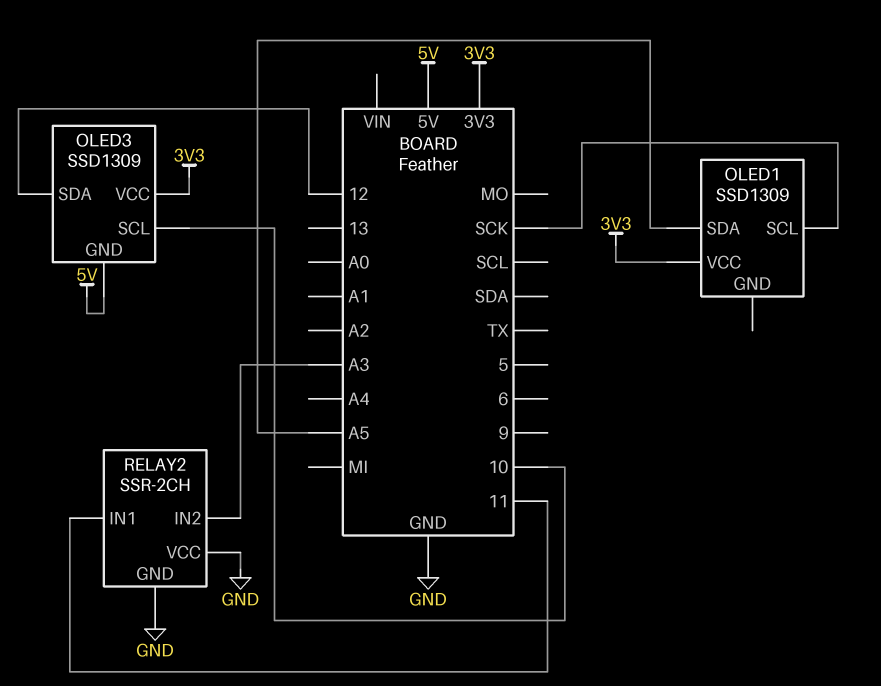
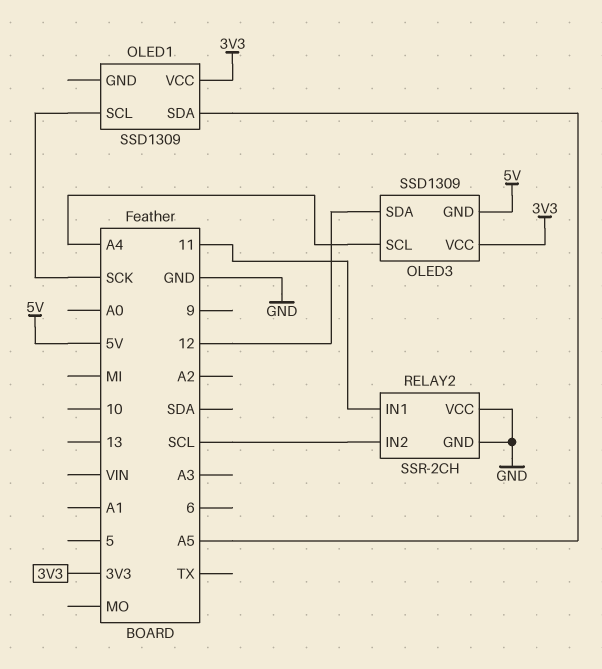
OLED3 pin SCL: 10 -> A4
RELAY2 pin IN2: A3 -> SCL

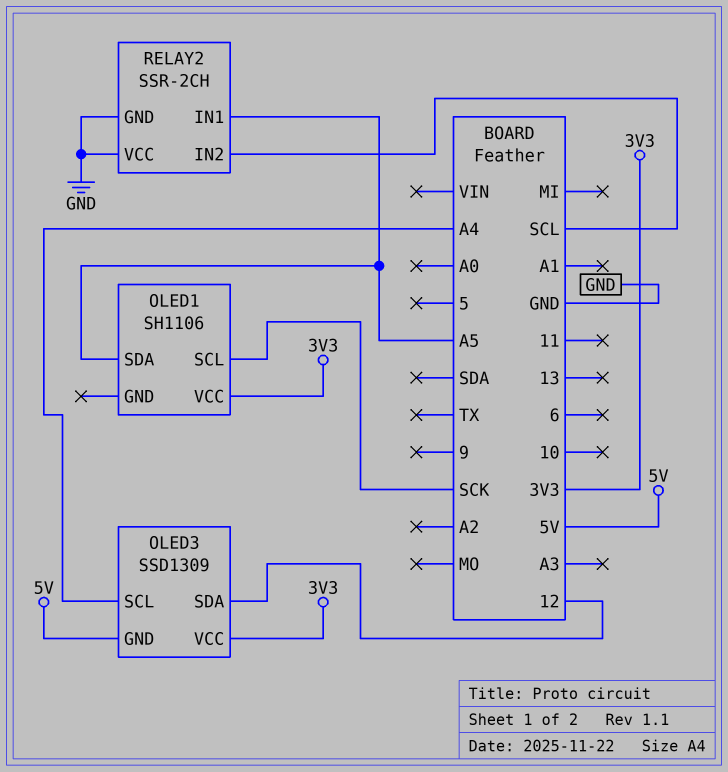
OLED1: SSD1309 -> SH1106
RELAY2 pin IN1: 11 -> A5

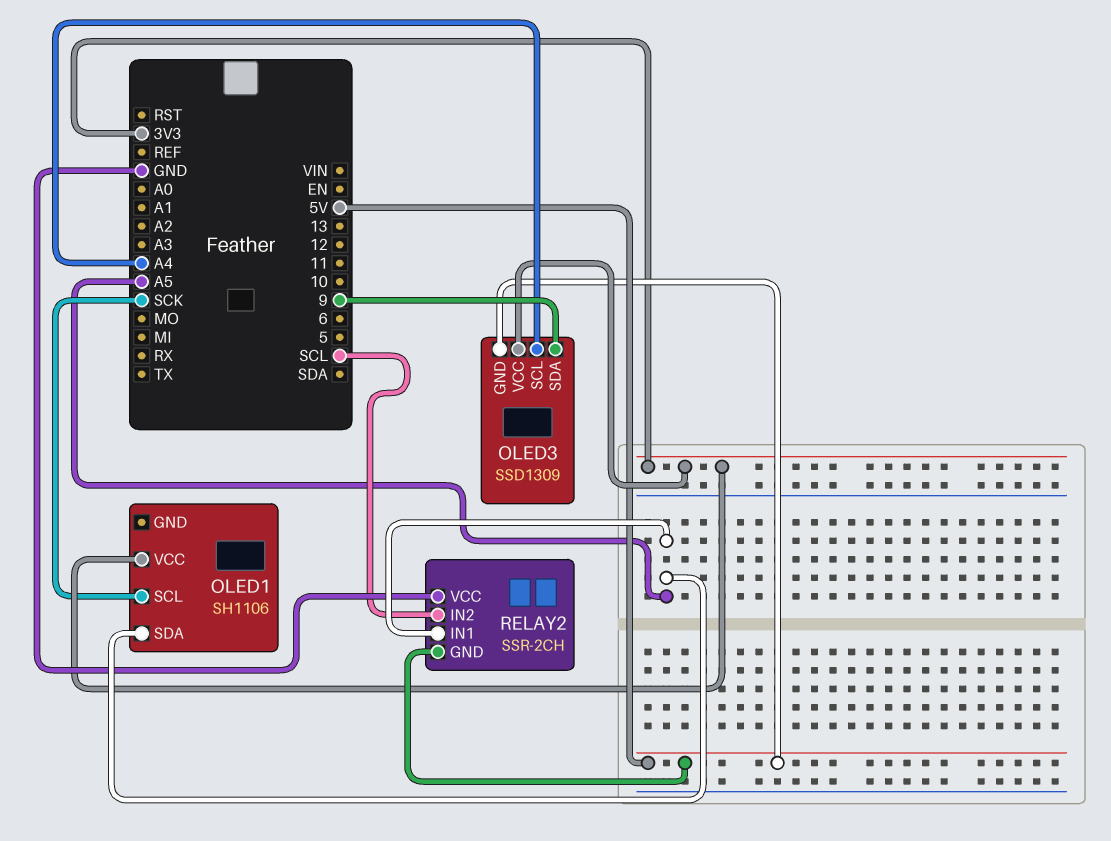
OLED3 pin SDA: 12 -> 9
RELAY2 pin GND: GND -> 5V

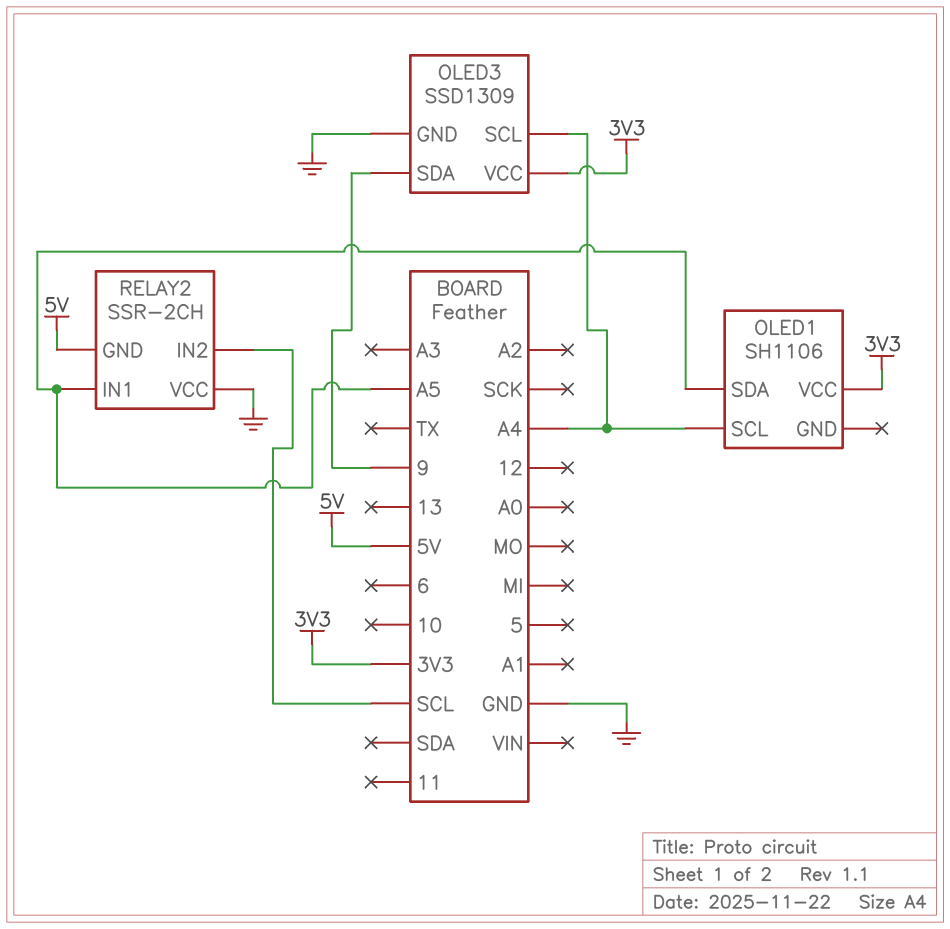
OLED1 pin SCL: SCK -> A4
OLED3 pin GND: 5V -> GND

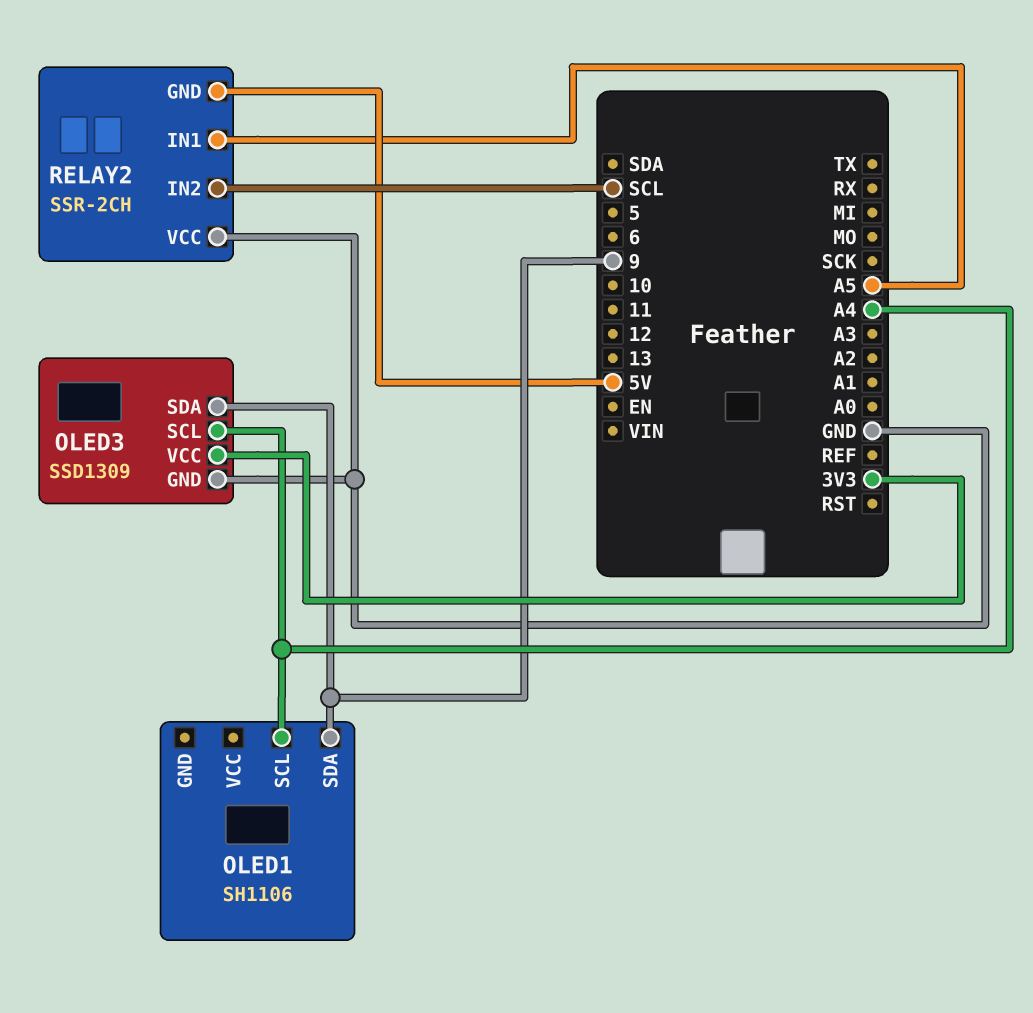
OLED1 pin SDA: A5 -> 9
OLED1 pin VCC: 3V3 -> none

